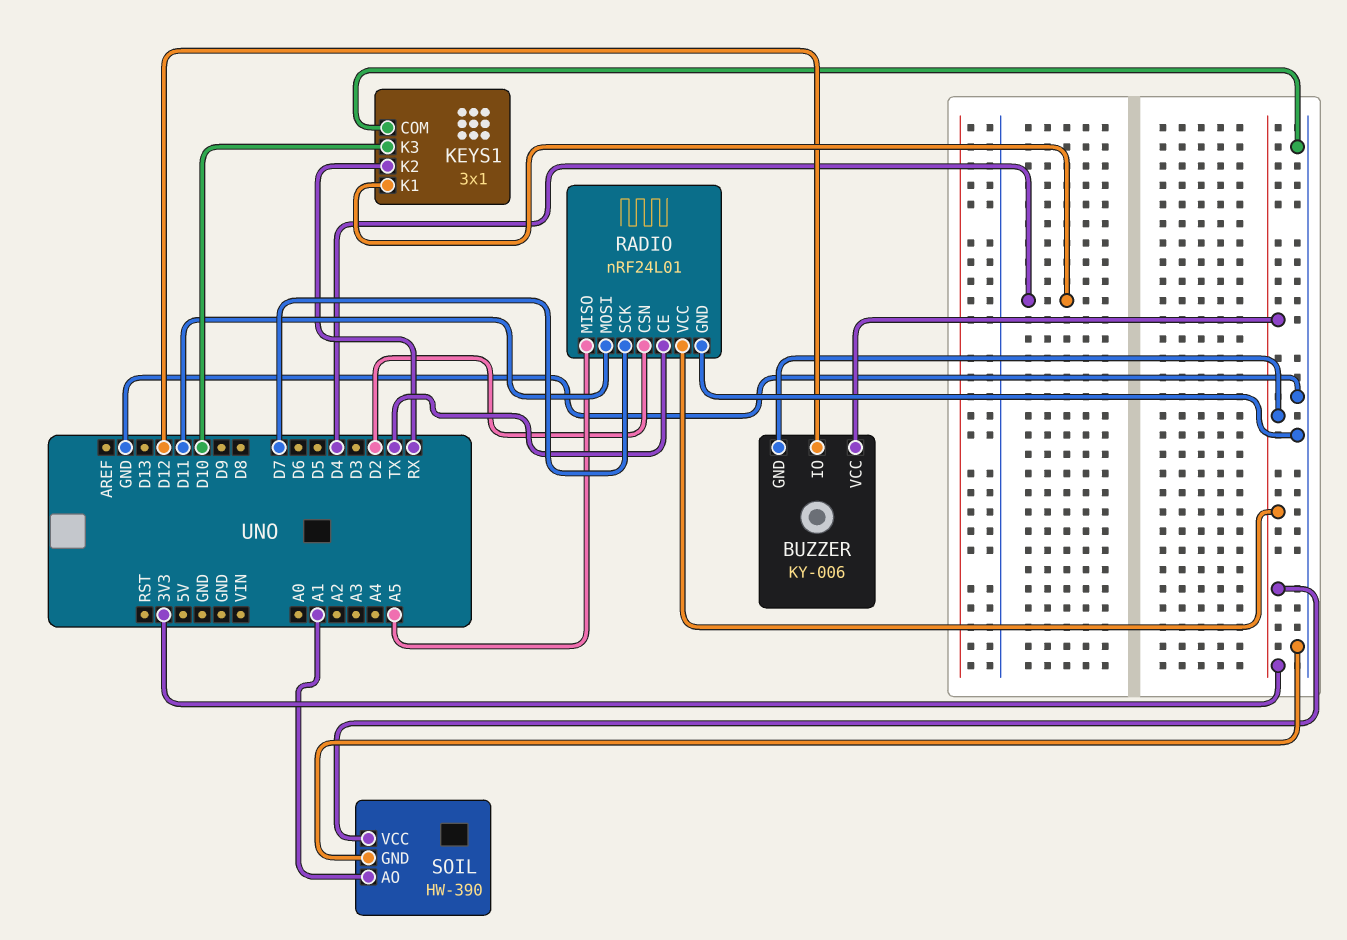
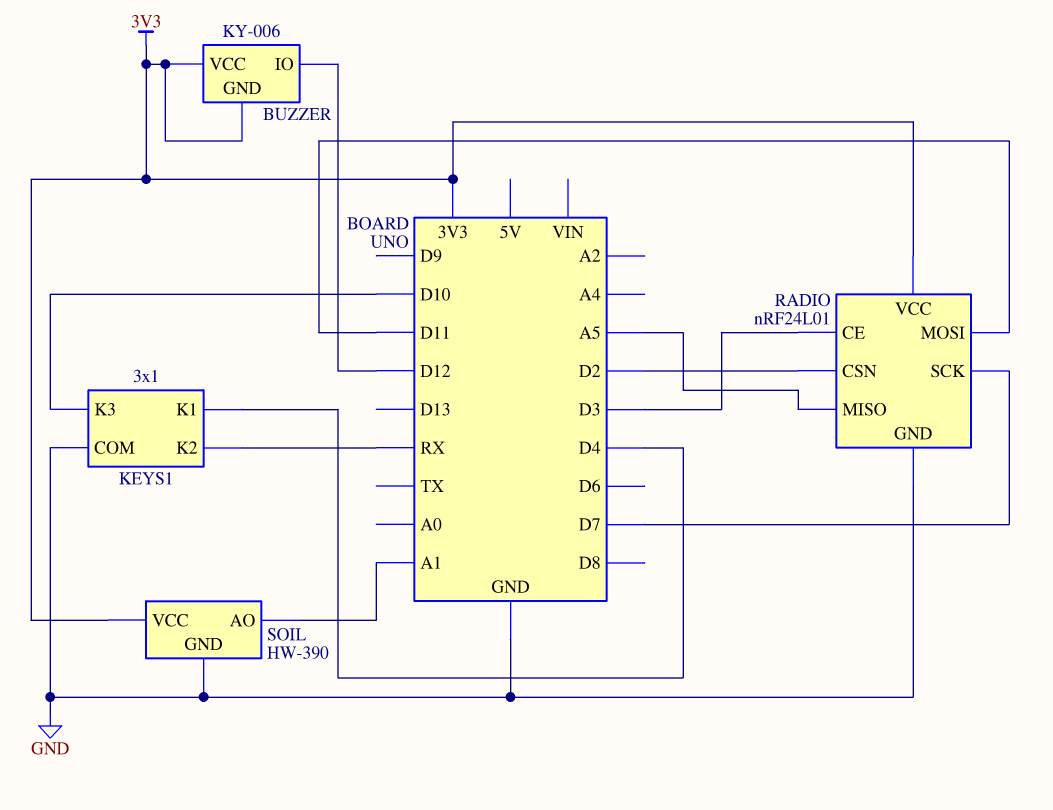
RADIO pin CE: TX -> D3

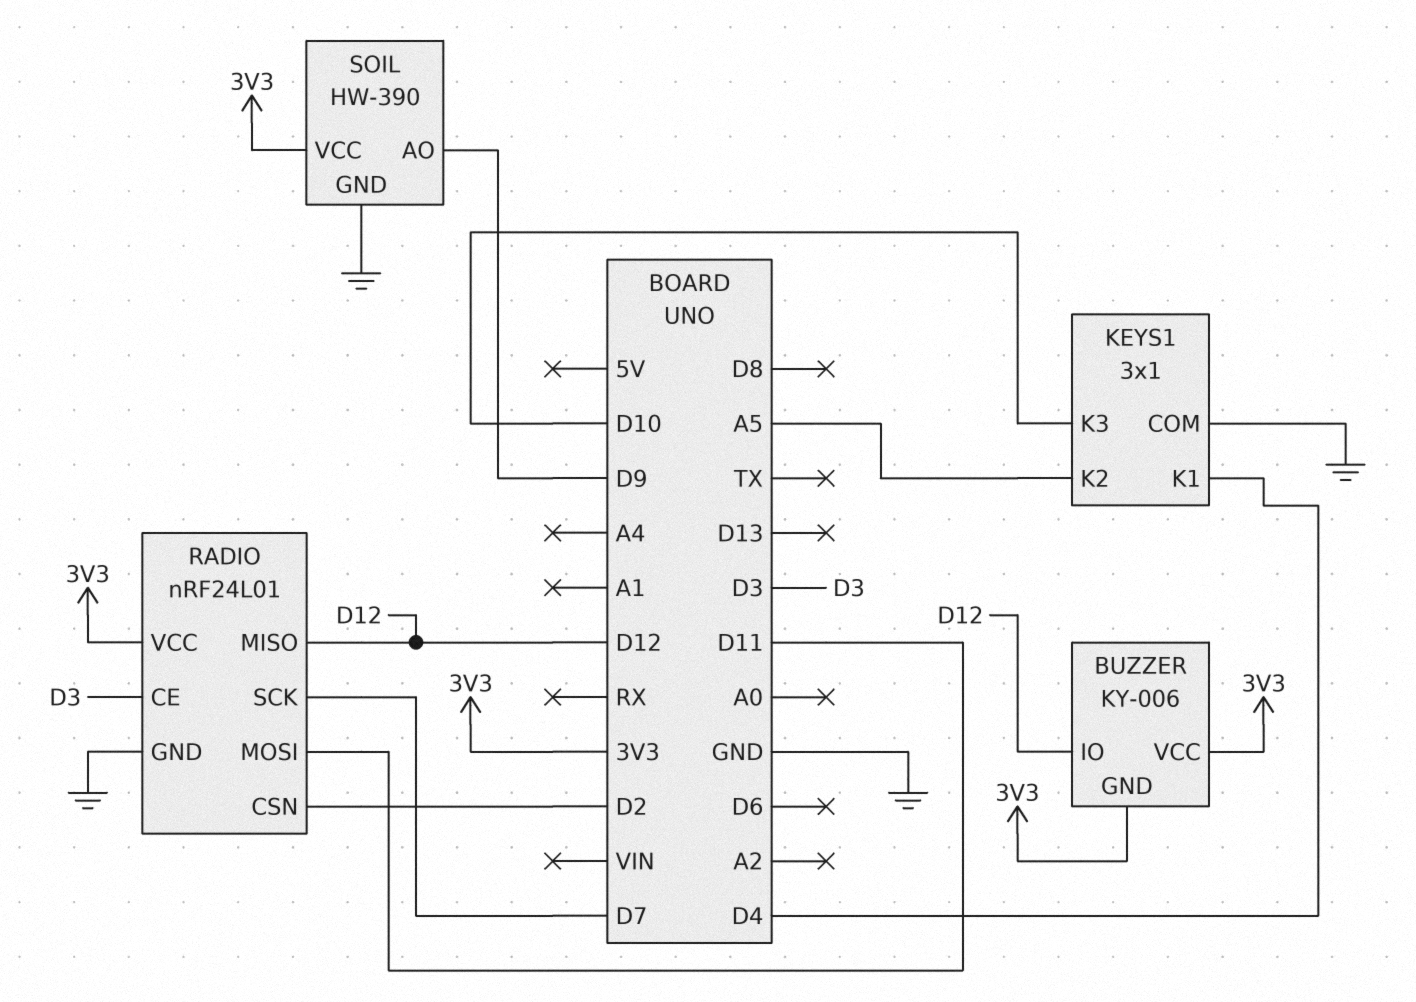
KEYS1 pin K2: RX -> A5
RADIO pin MISO: A5 -> D12
SOIL pin AO: A1 -> D9

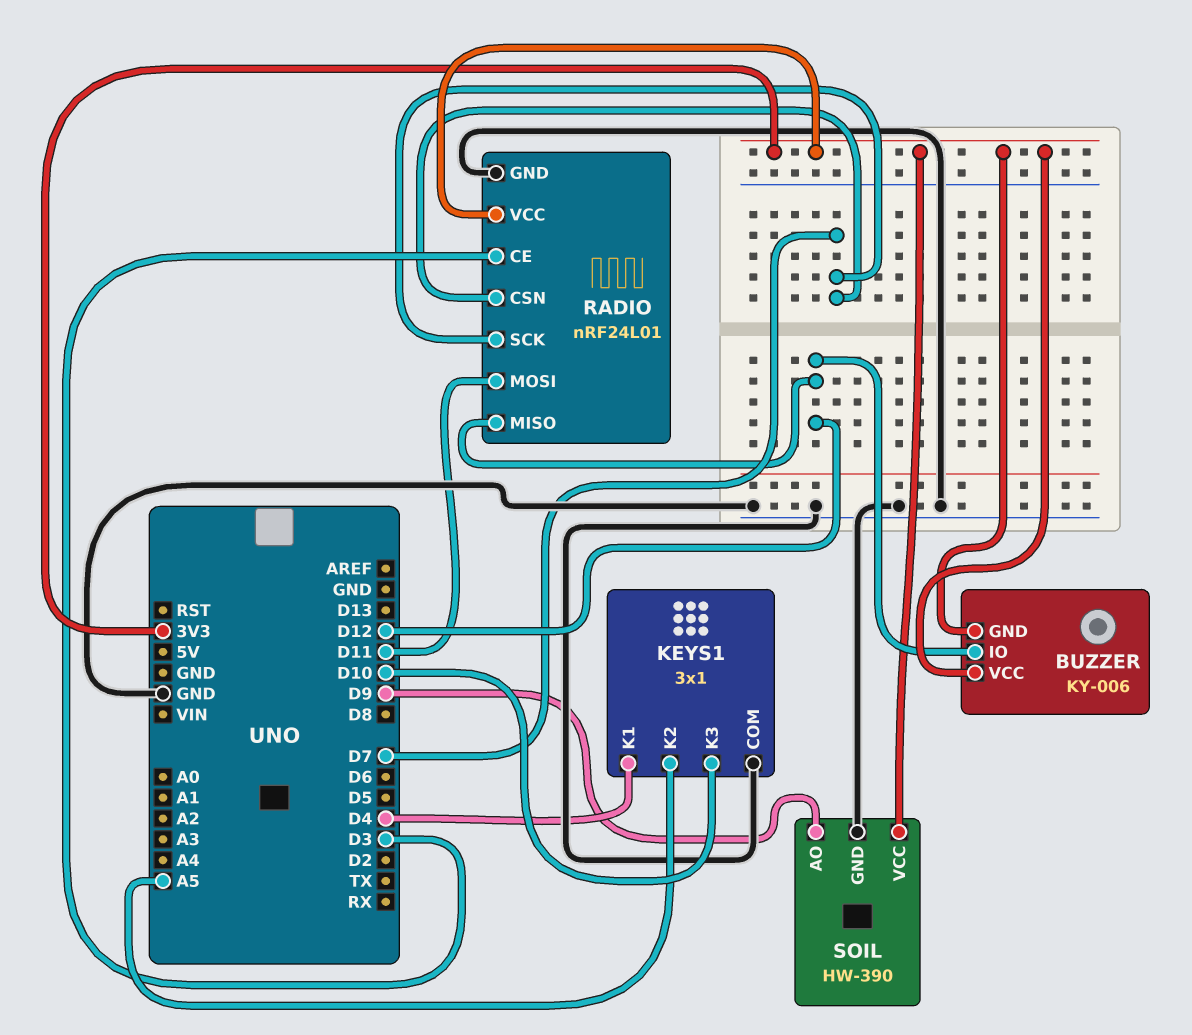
RADIO pin CSN: D2 -> D7

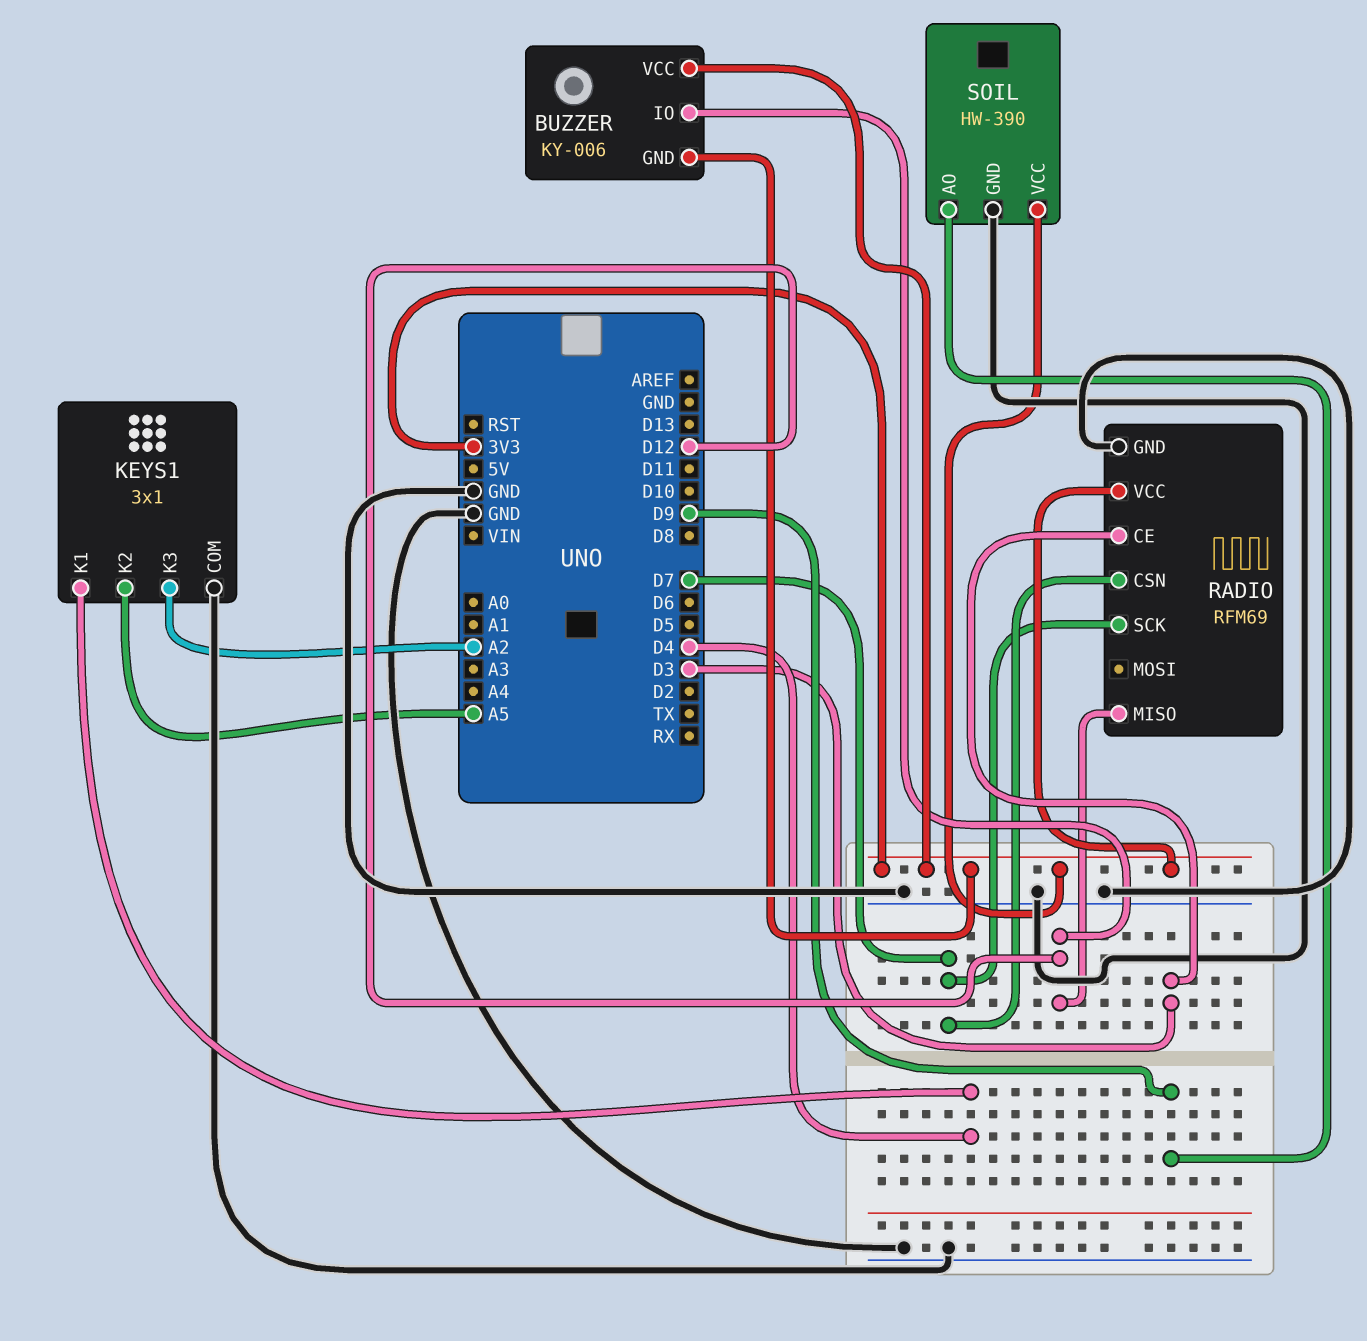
KEYS1 pin K3: D10 -> A2
RADIO: nRF24L01 -> RFM69
RADIO pin MOSI: D11 -> none

